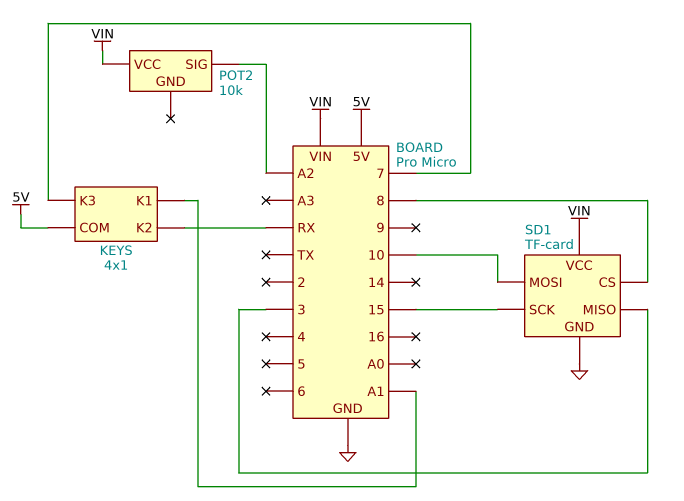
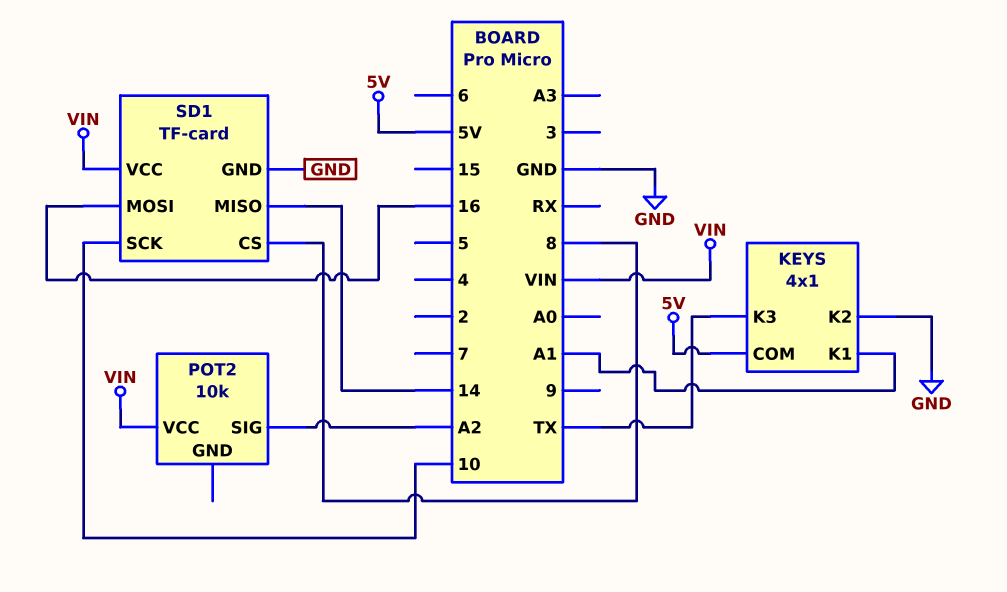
KEYS pin K2: RX -> GND
KEYS pin K3: 7 -> TX
SD1 pin MISO: 3 -> 14
SD1 pin MOSI: 10 -> 16
SD1 pin SCK: 15 -> 10

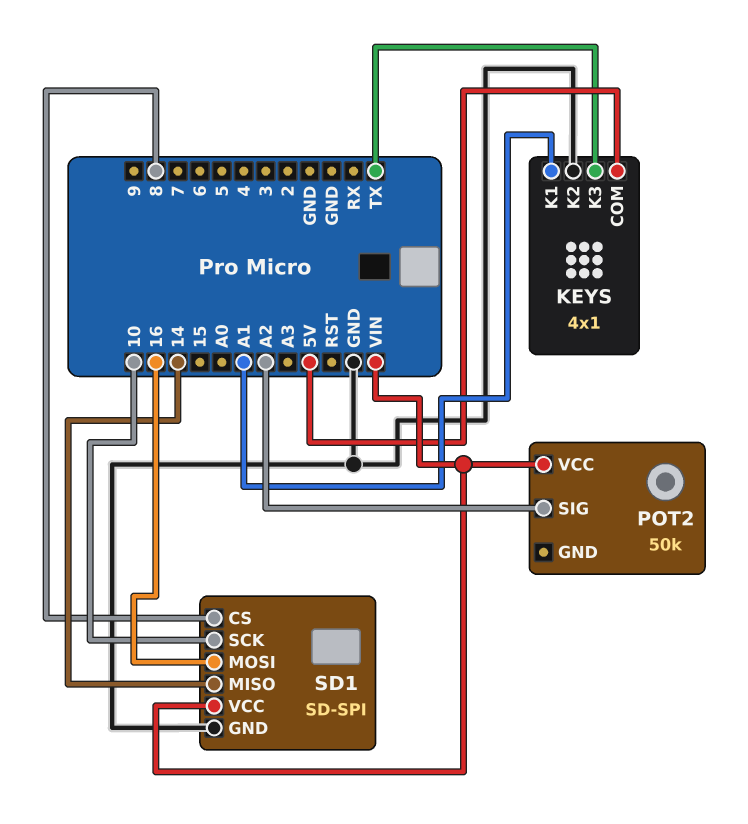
POT2: 10k -> 50k
SD1: TF-card -> SD-SPI

